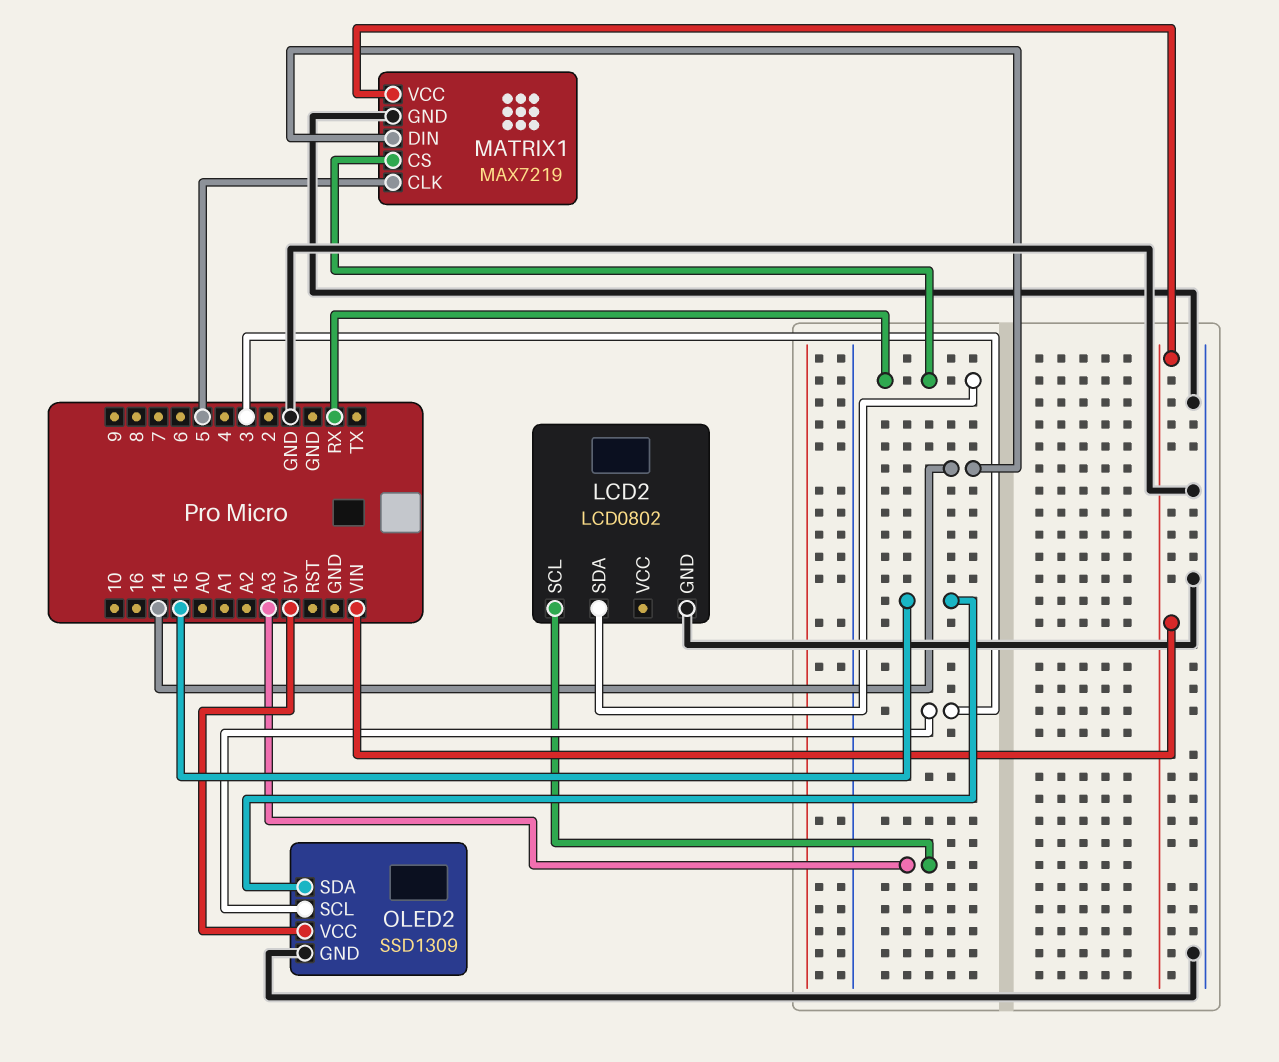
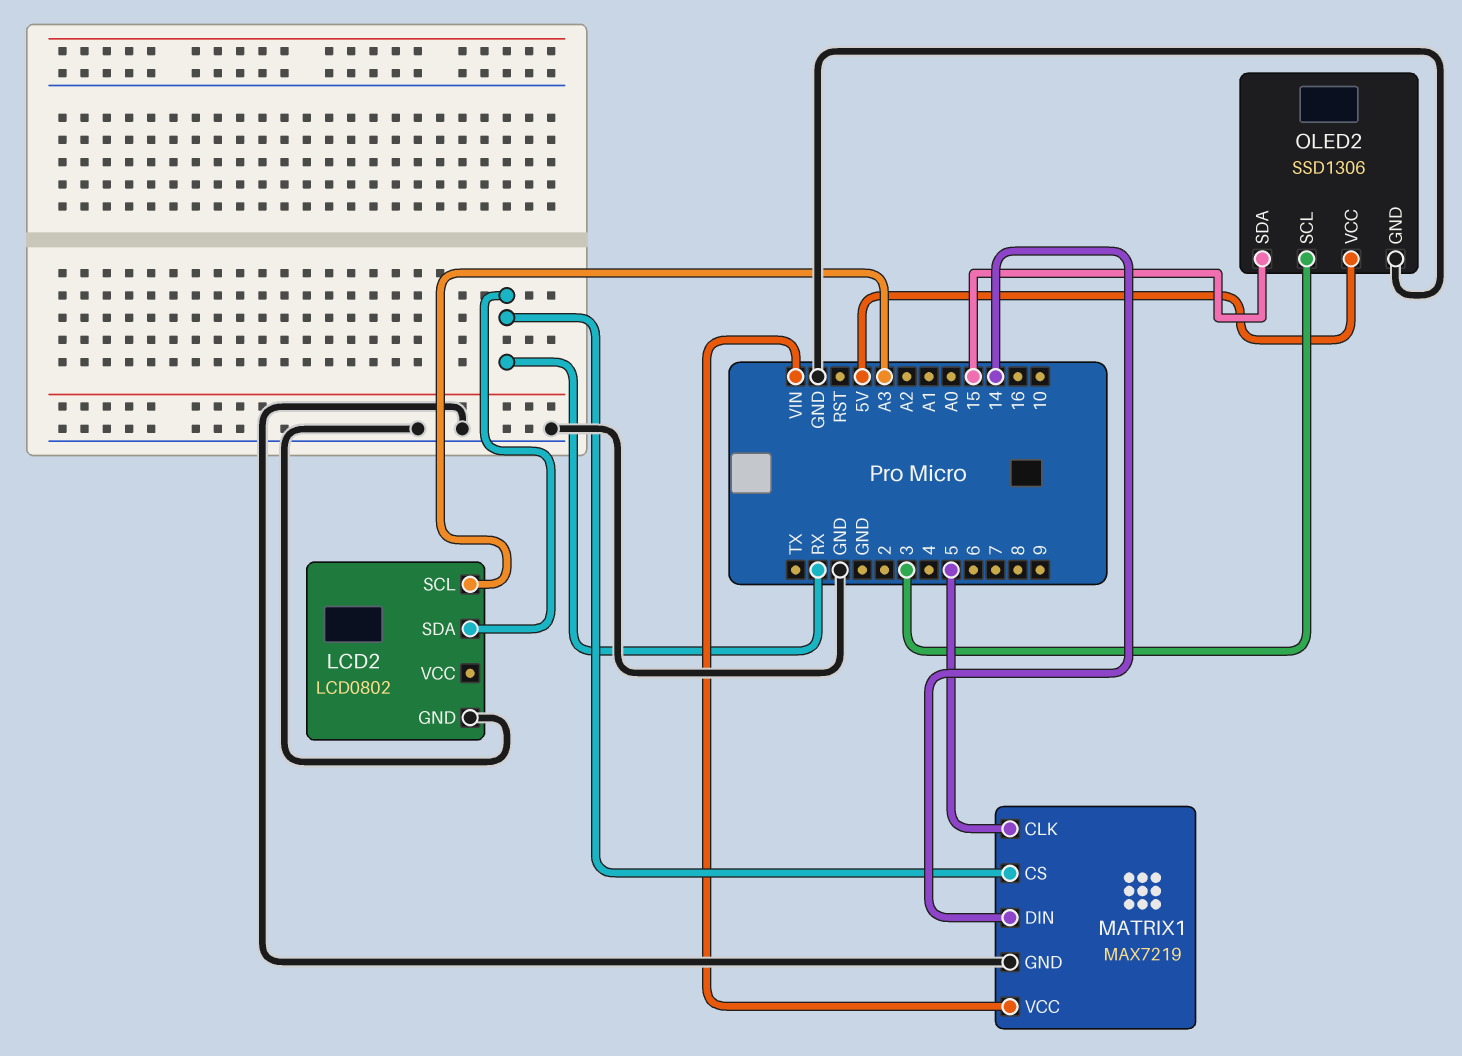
OLED2: SSD1309 -> SSD1306

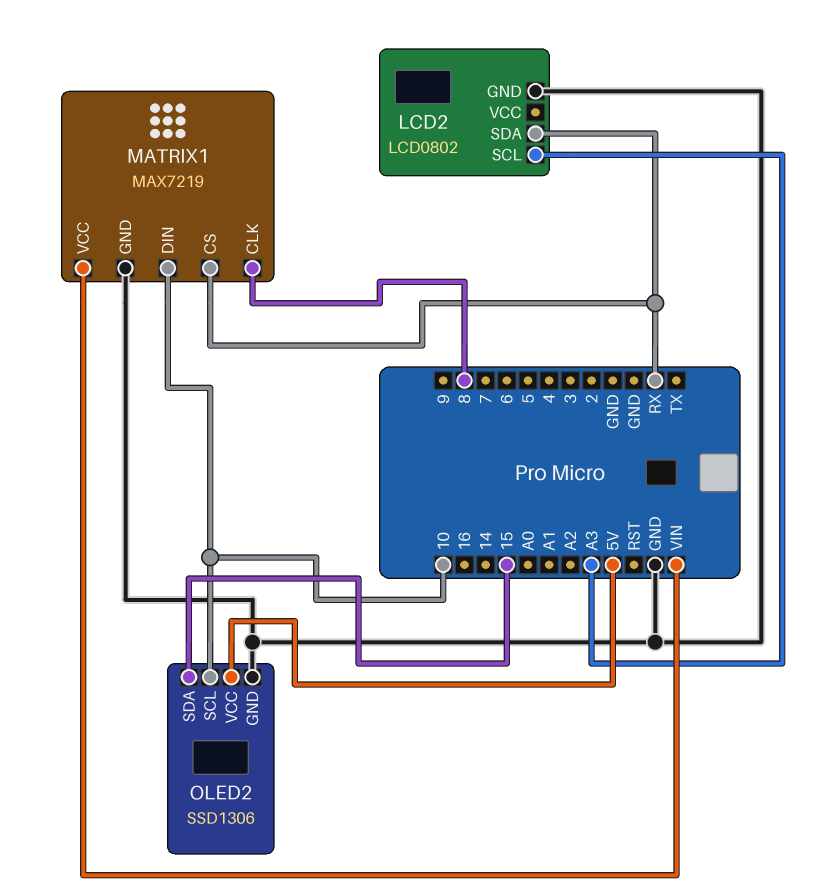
MATRIX1 pin CLK: 5 -> 8
MATRIX1 pin DIN: 14 -> 10
OLED2 pin SCL: 3 -> 10

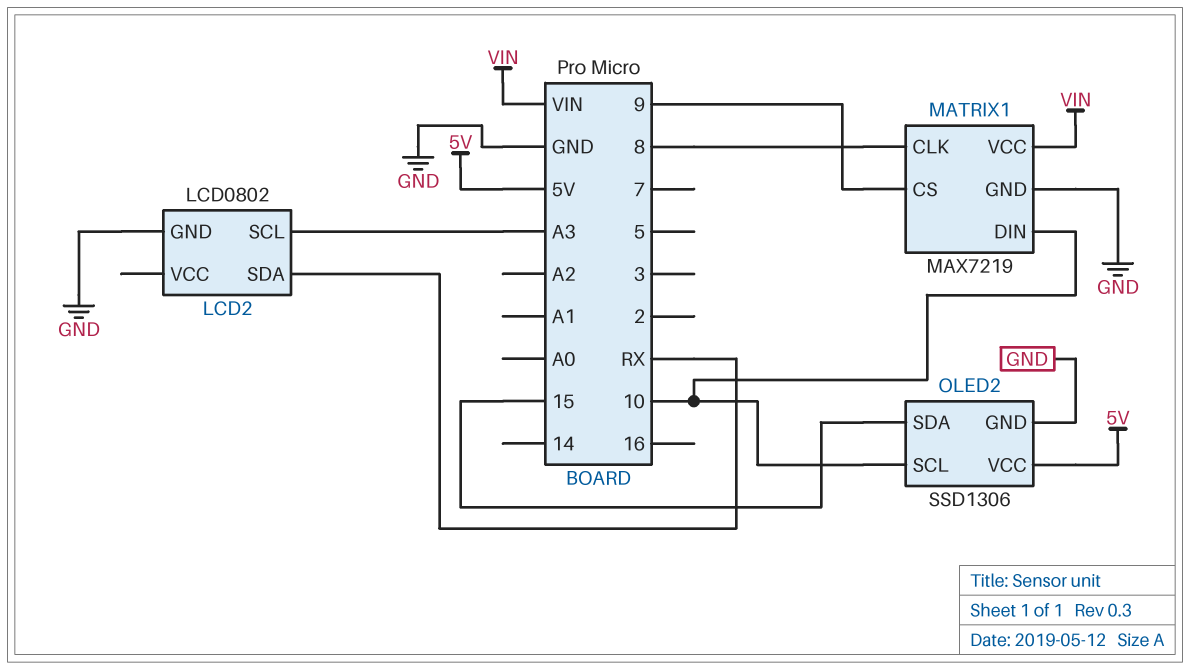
MATRIX1 pin CS: RX -> 9

